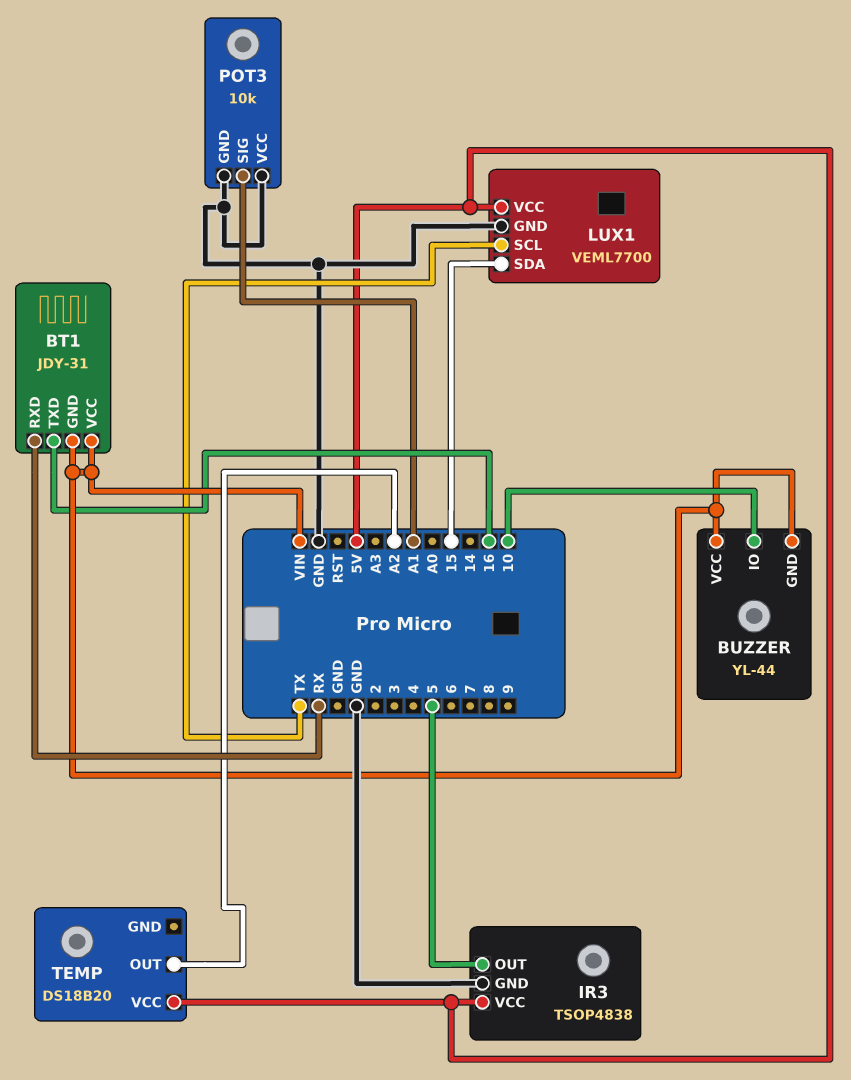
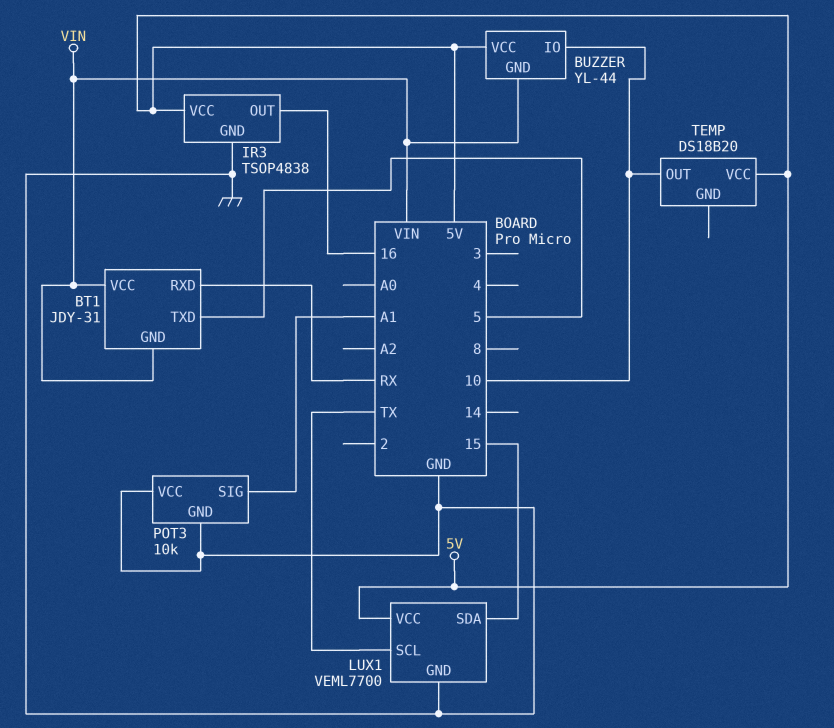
BT1 pin TXD: 16 -> 5
BUZZER pin VCC: VIN -> 5V
IR3 pin OUT: 5 -> 16
TEMP pin OUT: A2 -> 10

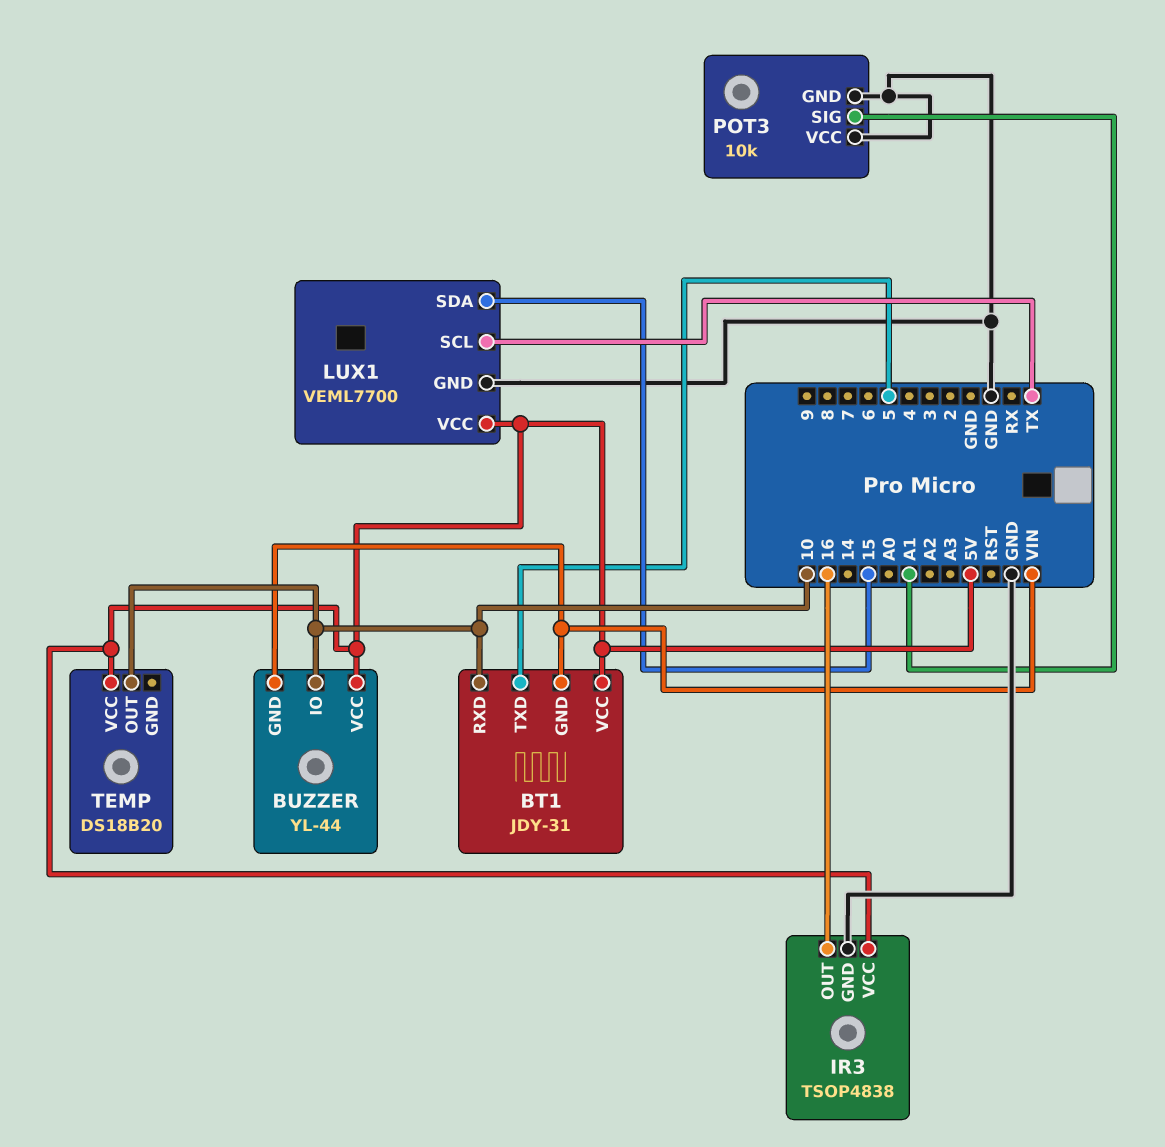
BT1 pin RXD: RX -> 10
BT1 pin VCC: VIN -> 5V

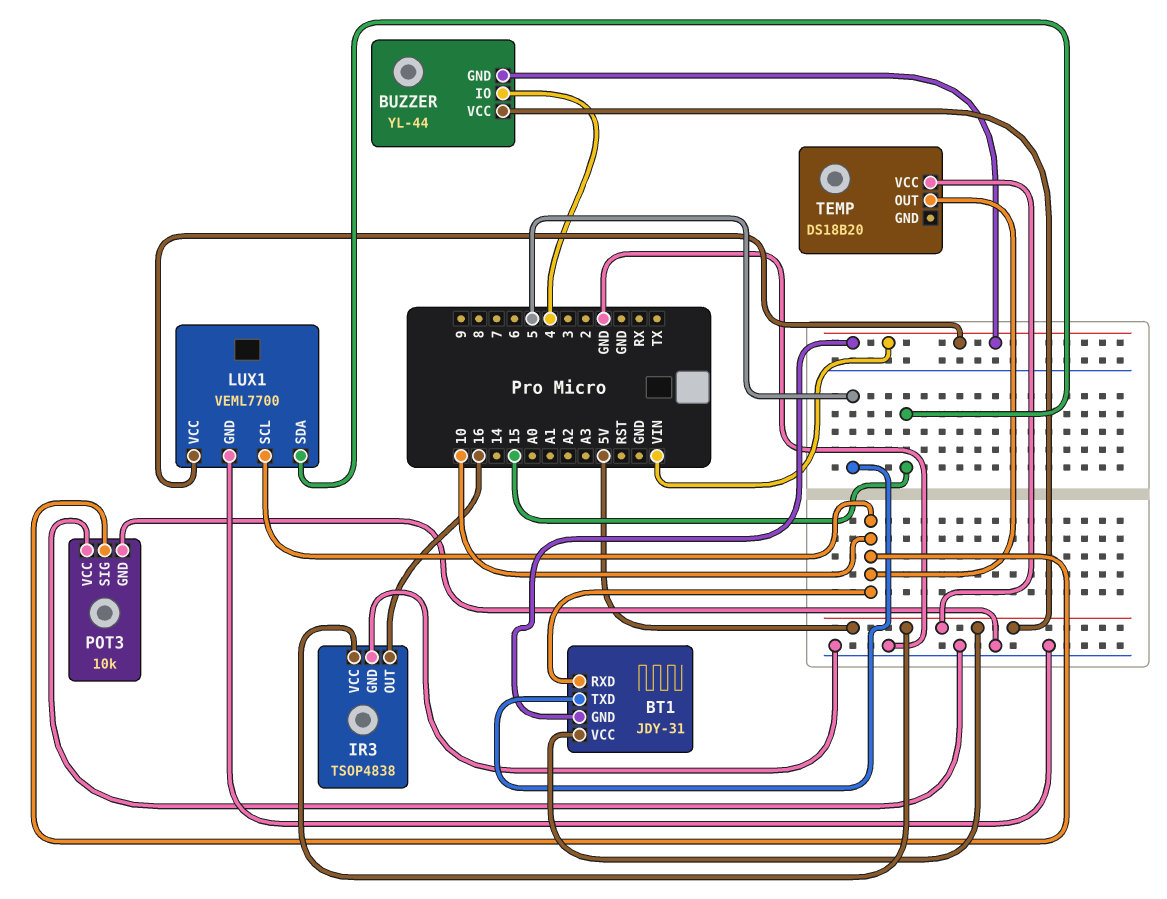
BUZZER pin IO: 10 -> 4
LUX1 pin SCL: TX -> 10
LUX1 pin VCC: 5V -> VIN
POT3 pin SIG: A1 -> 10

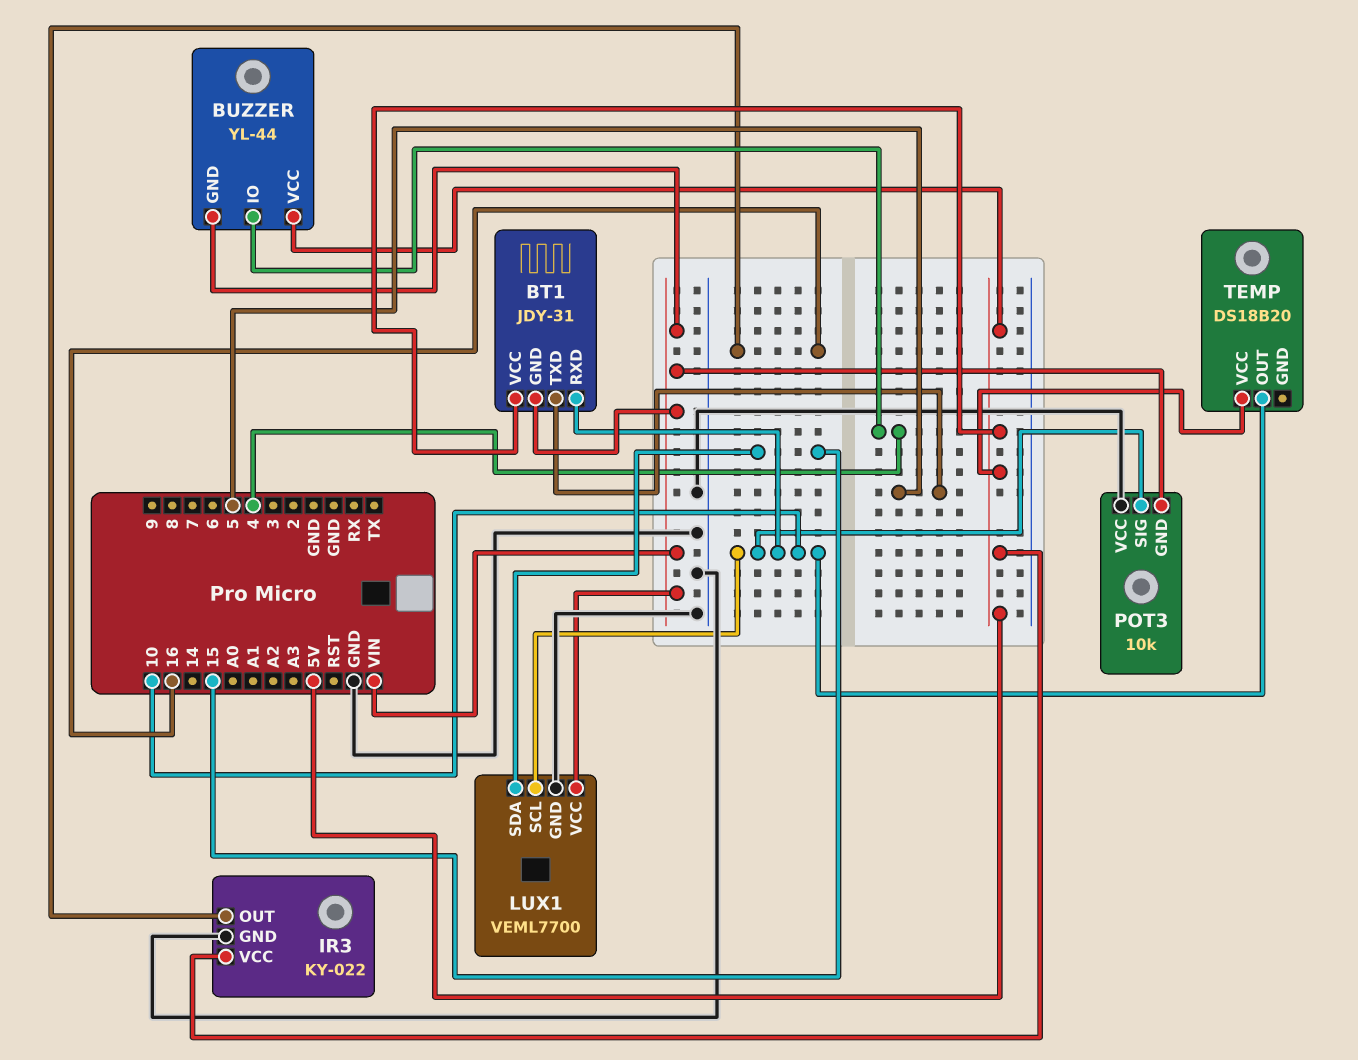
IR3: TSOP4838 -> KY-022
POT3 pin GND: GND -> VIN

